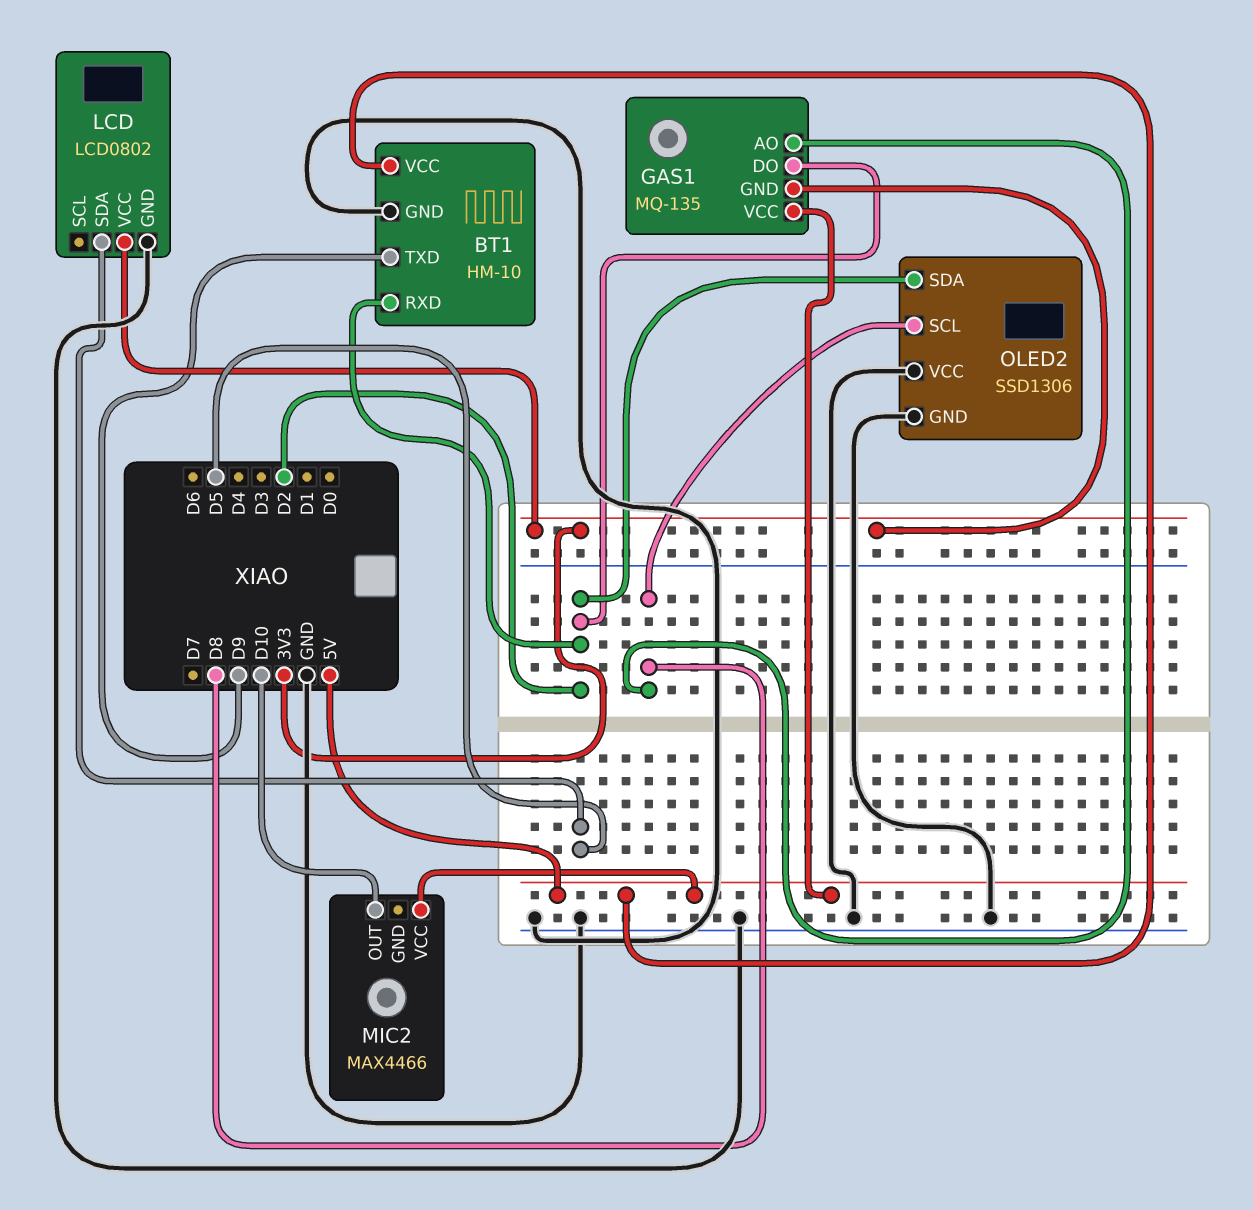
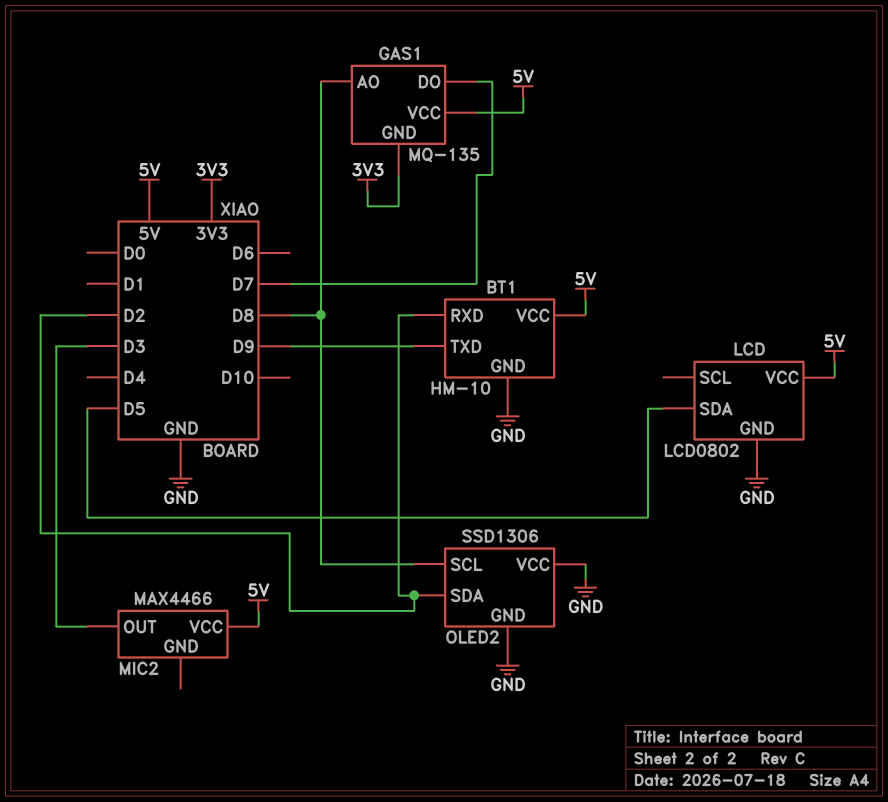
GAS1 pin DO: D2 -> D7
LCD pin VCC: 3V3 -> 5V
MIC2 pin OUT: D10 -> D3

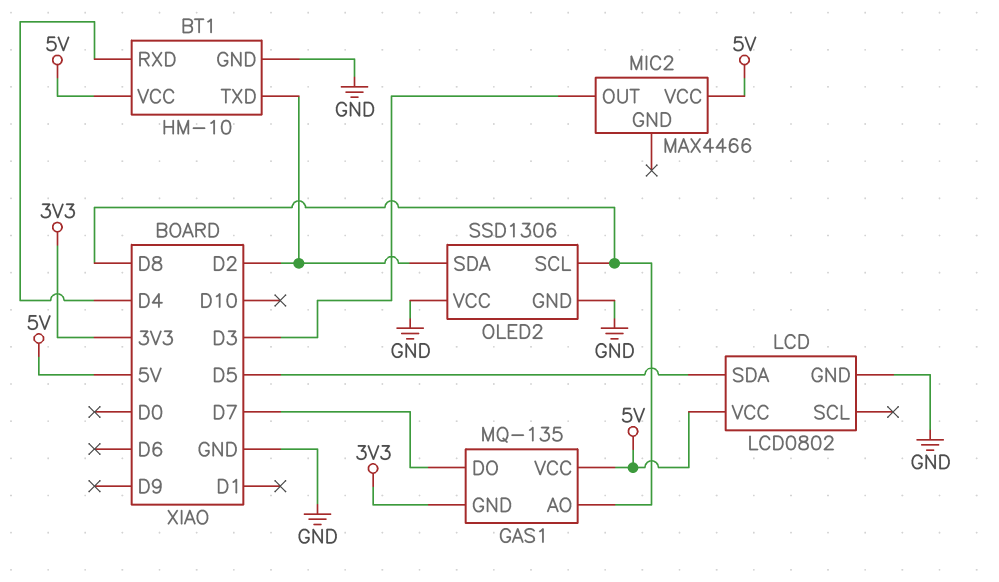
BT1 pin RXD: D2 -> D4
BT1 pin TXD: D9 -> D2

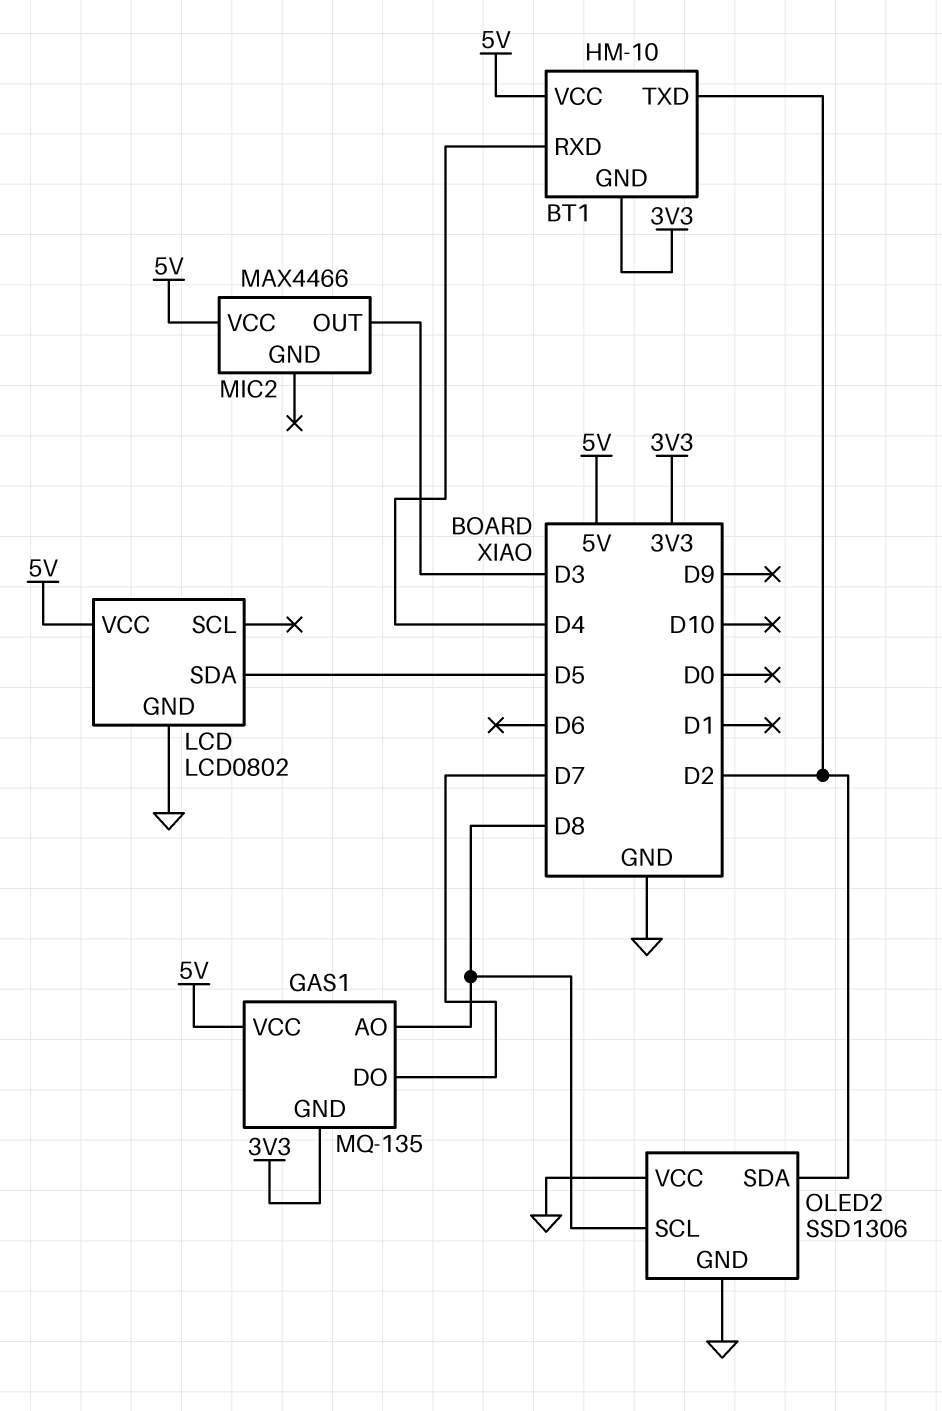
BT1 pin GND: GND -> 3V3

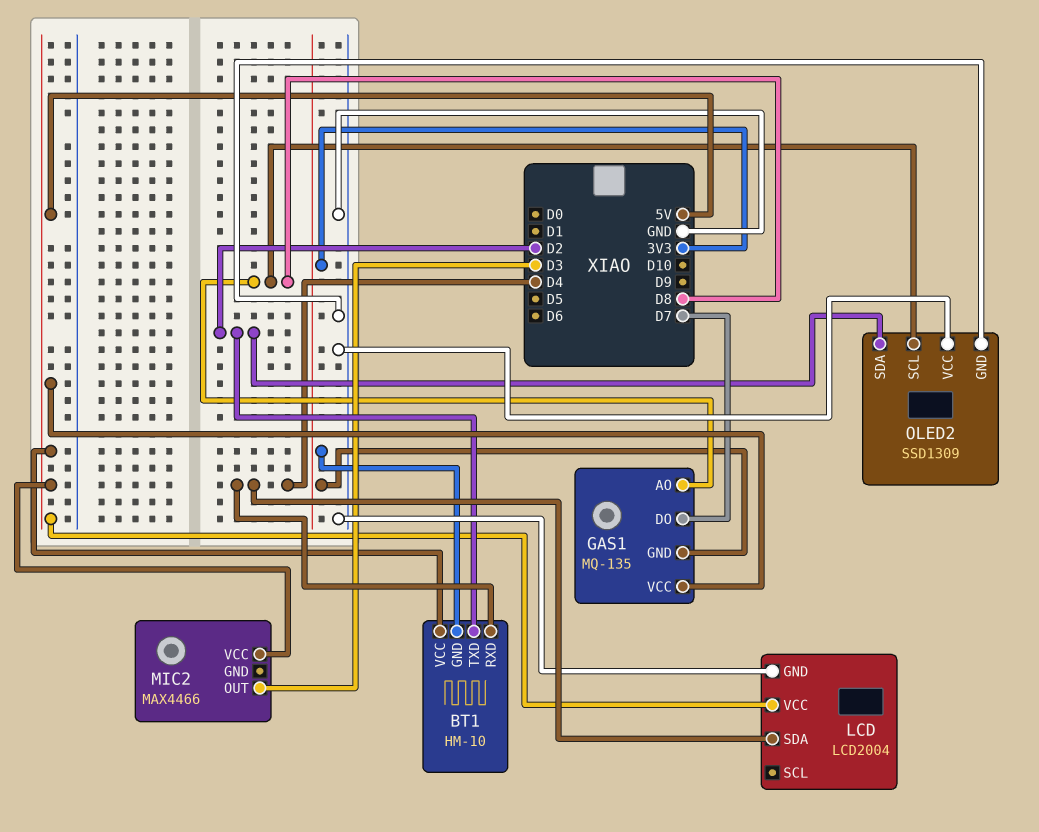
LCD: LCD0802 -> LCD2004
LCD pin SDA: D5 -> D4
OLED2: SSD1306 -> SSD1309

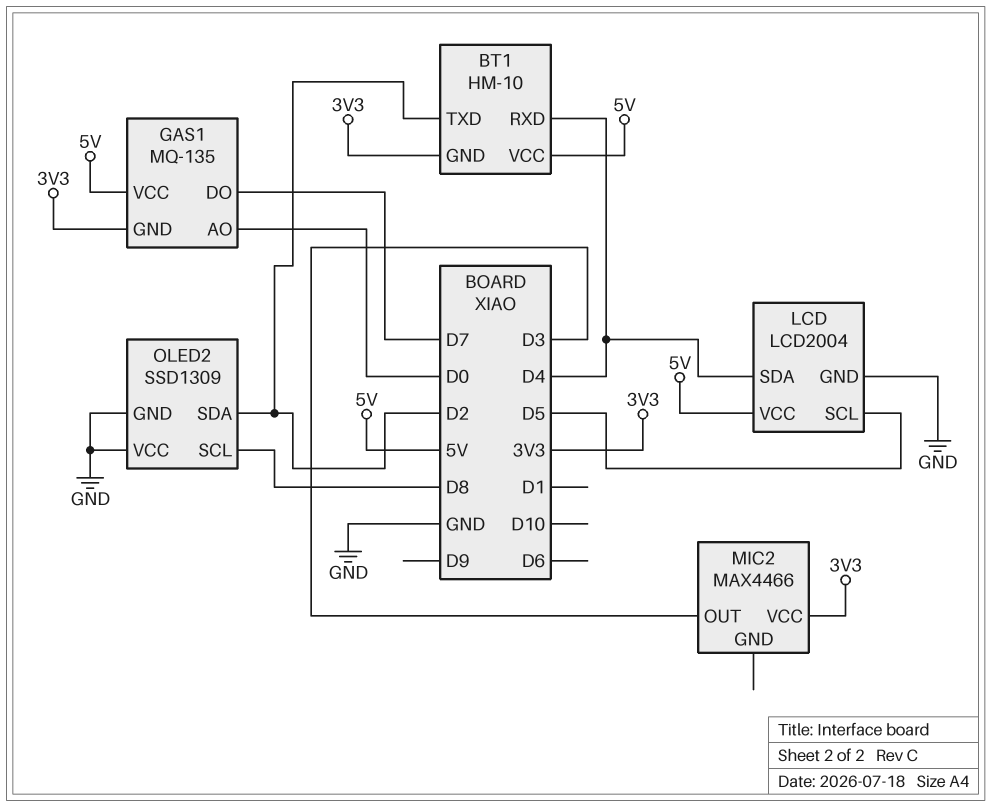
GAS1 pin AO: D8 -> D0
LCD pin SCL: none -> D5
MIC2 pin VCC: 5V -> 3V3

